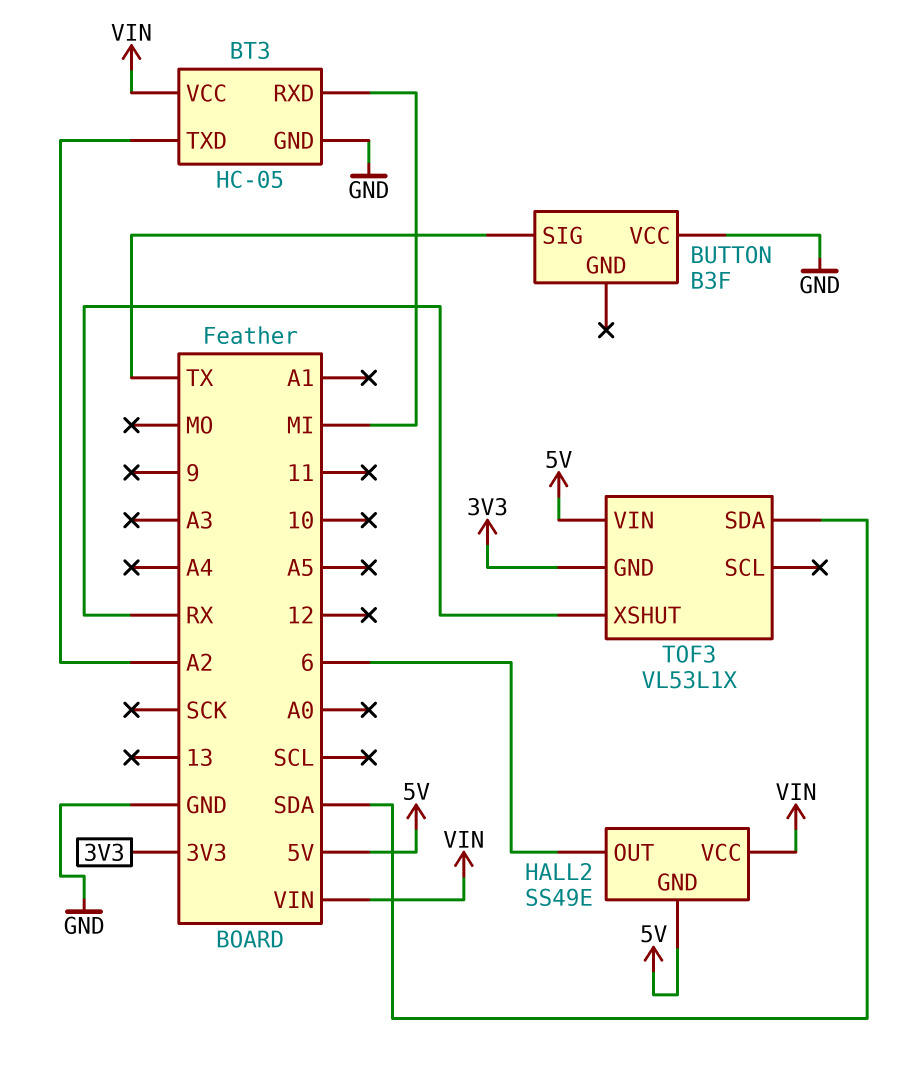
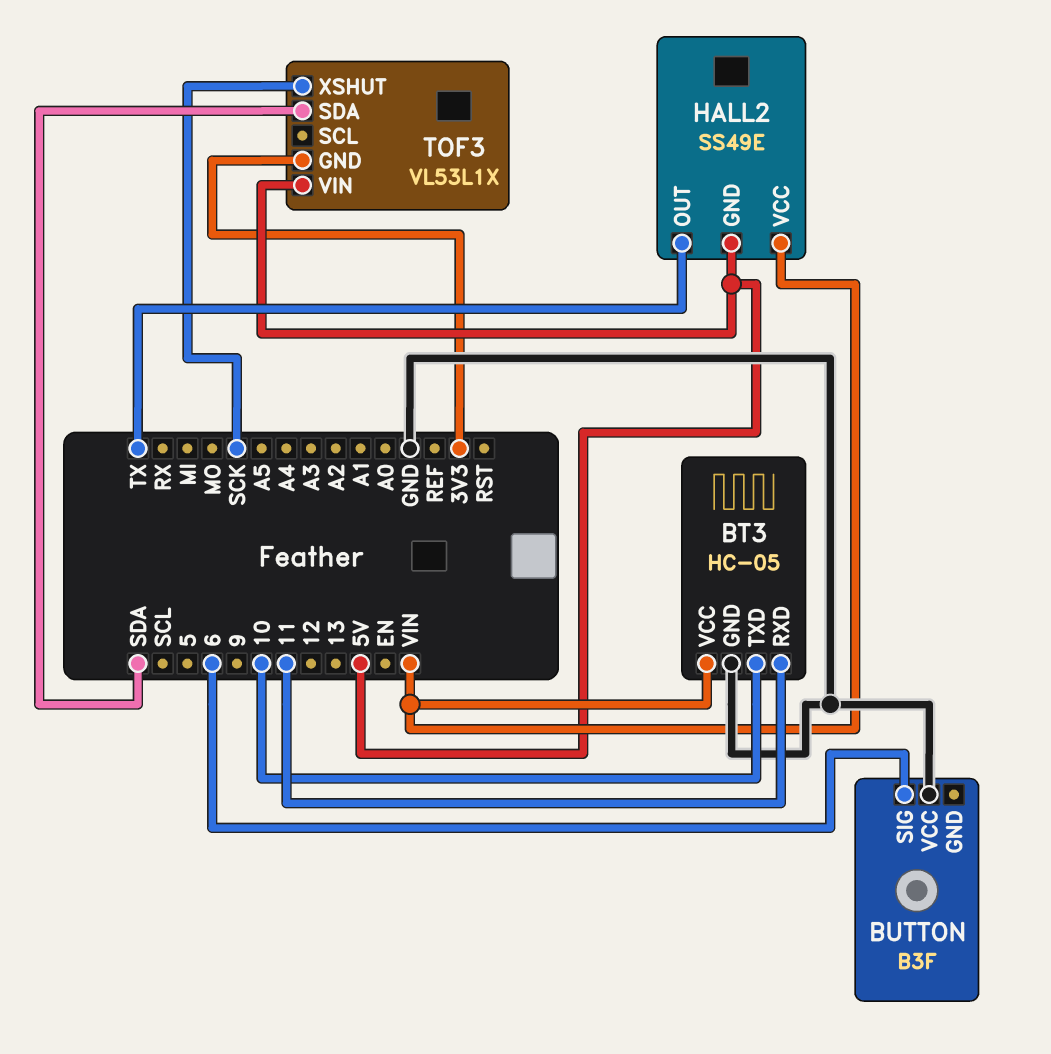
BT3 pin RXD: MI -> 11
BT3 pin TXD: A2 -> 10
BUTTON pin SIG: TX -> 6
HALL2 pin OUT: 6 -> TX
TOF3 pin XSHUT: RX -> SCK

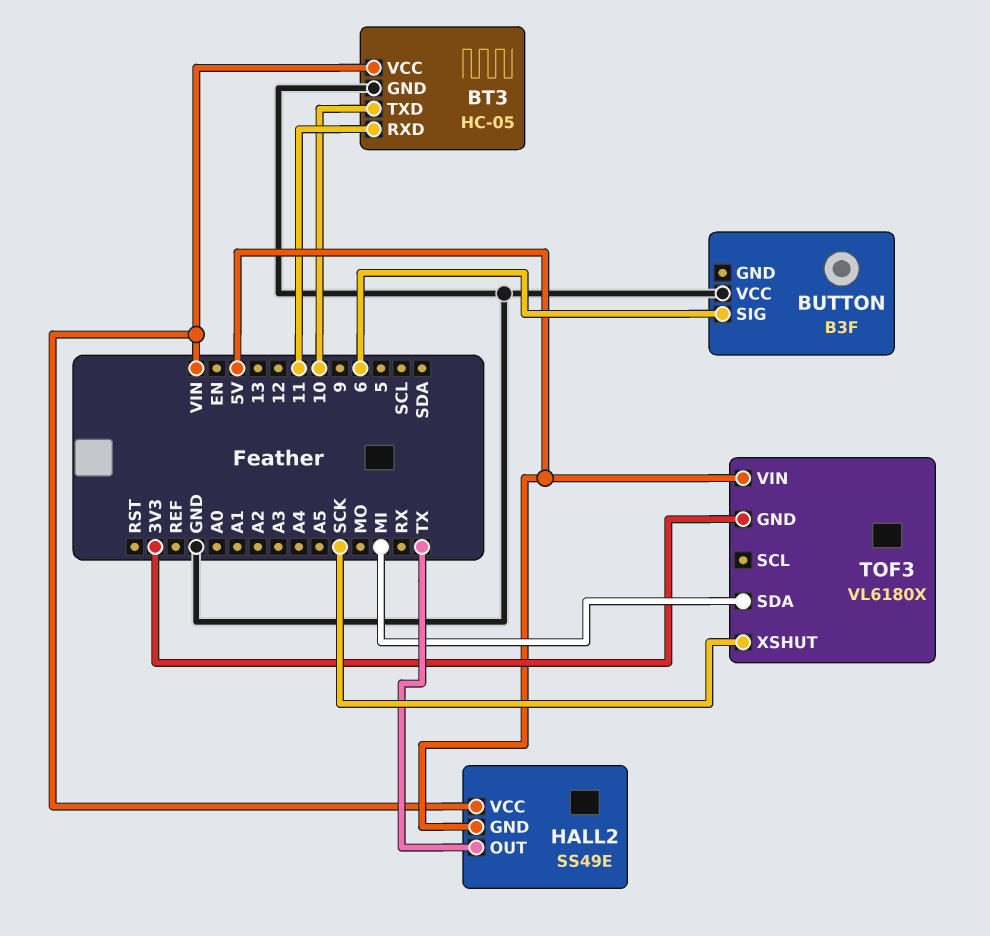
TOF3: VL53L1X -> VL6180X
TOF3 pin SDA: SDA -> MI

